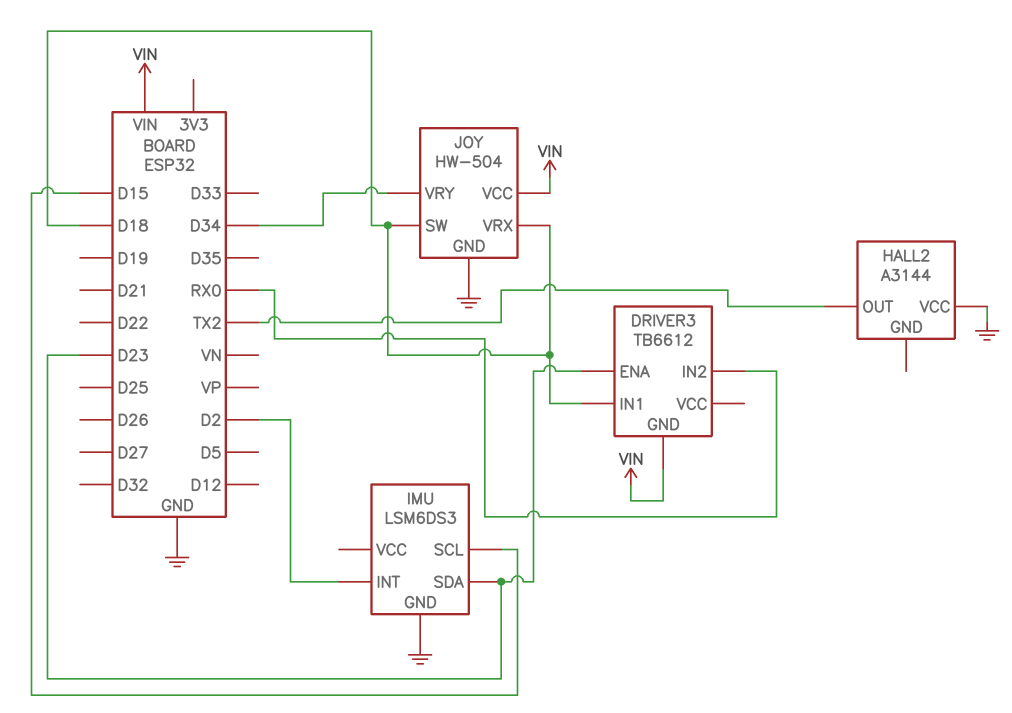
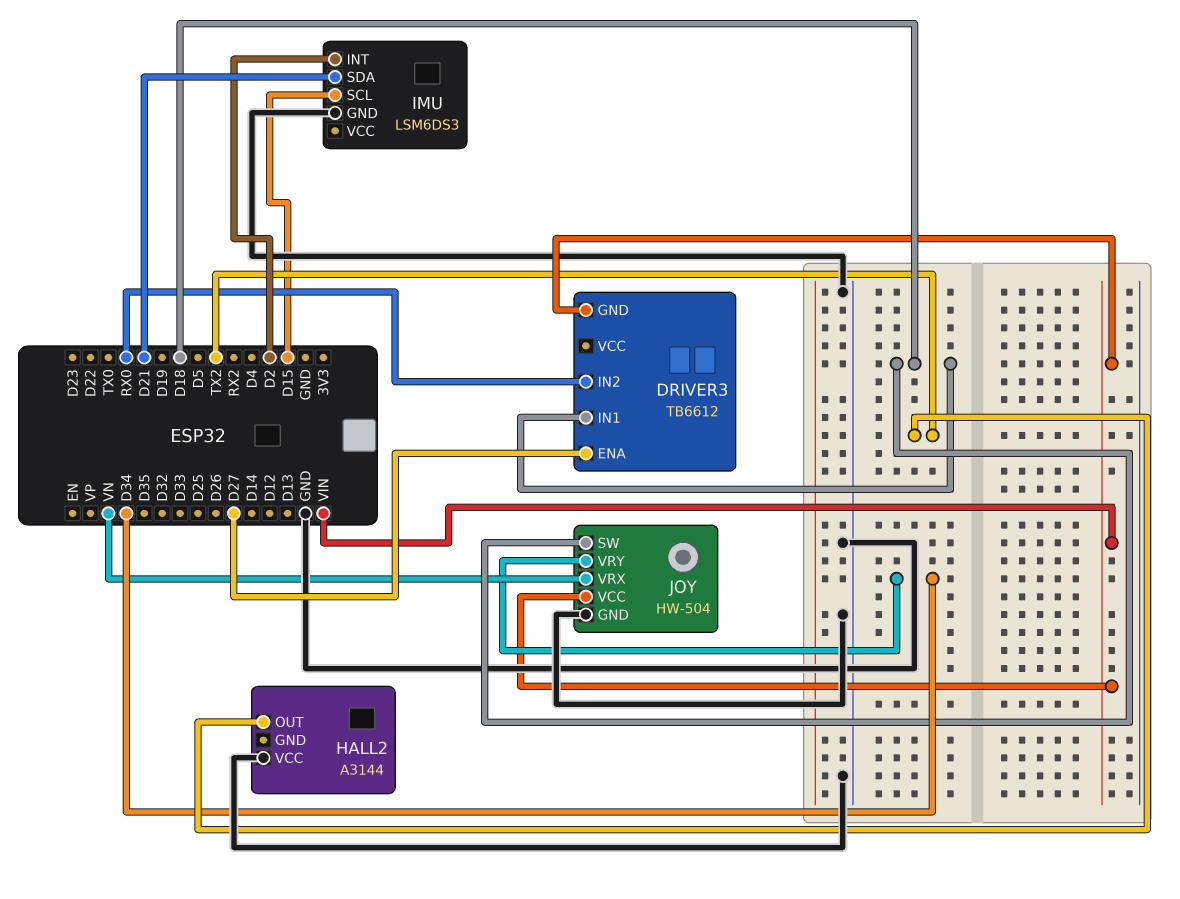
DRIVER3 pin ENA: D23 -> D27
IMU pin SDA: D23 -> D21
JOY pin VRX: D18 -> VN

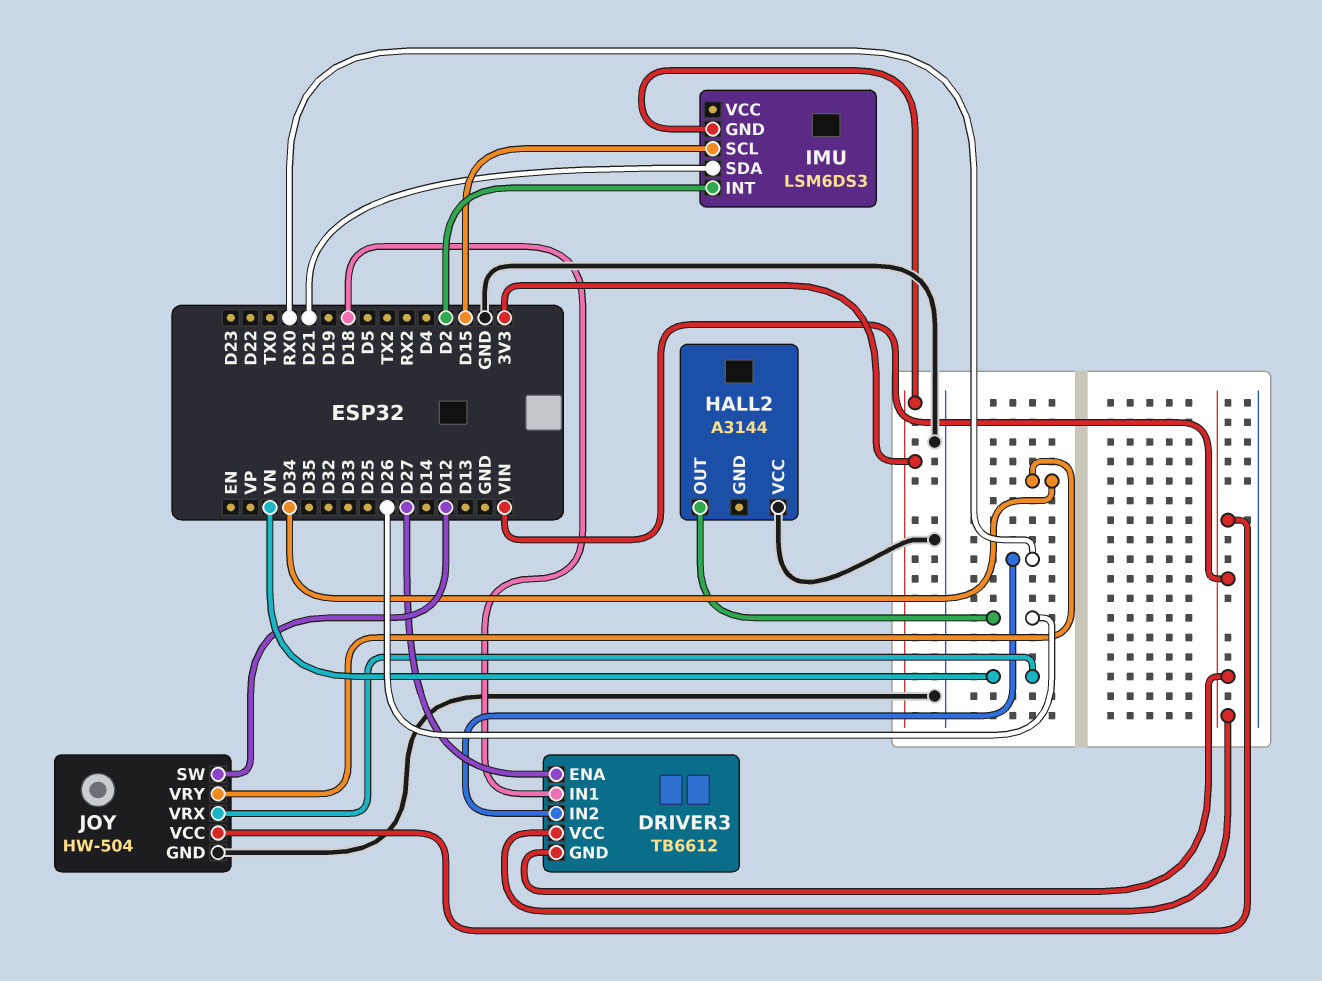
DRIVER3 pin VCC: none -> VIN
HALL2 pin OUT: TX2 -> D26
IMU pin GND: GND -> 3V3
JOY pin SW: D18 -> D12

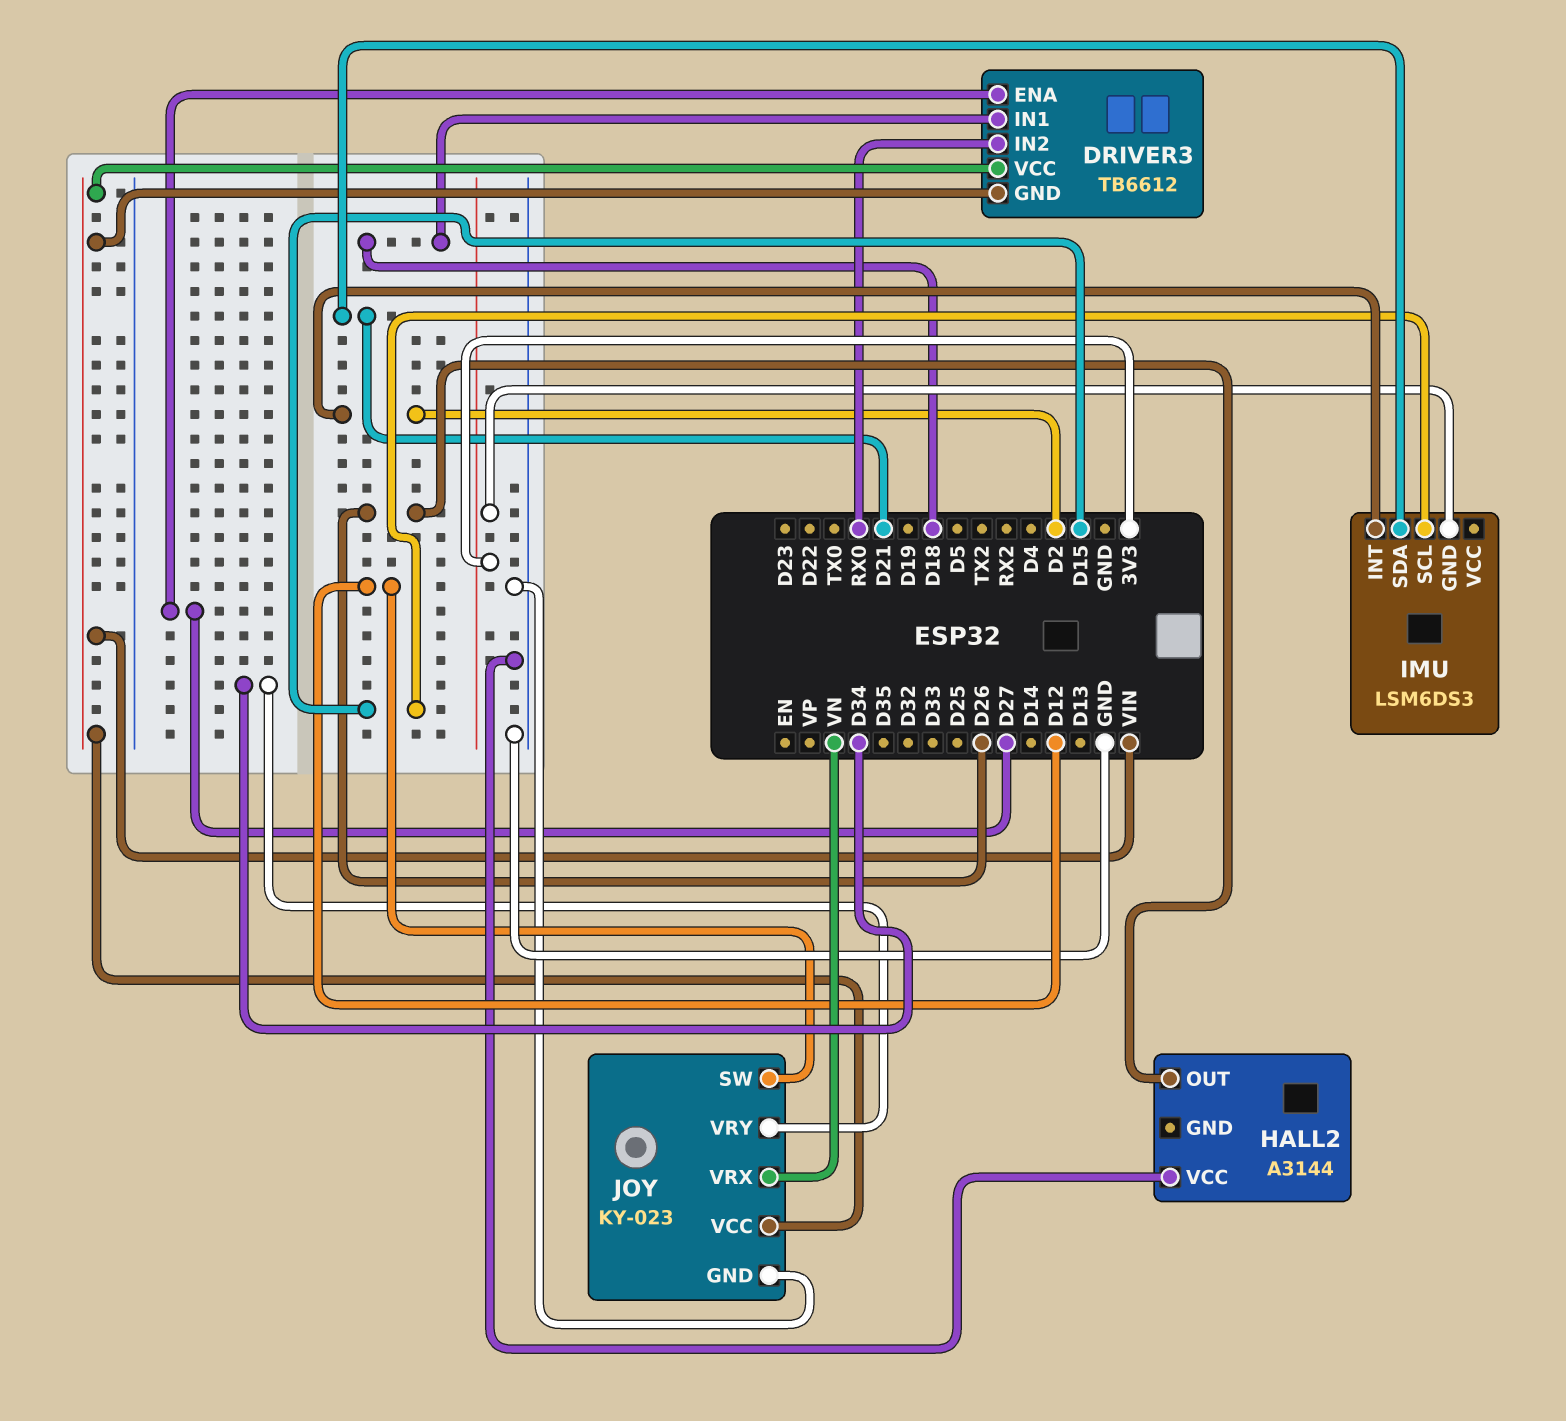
JOY: HW-504 -> KY-023

